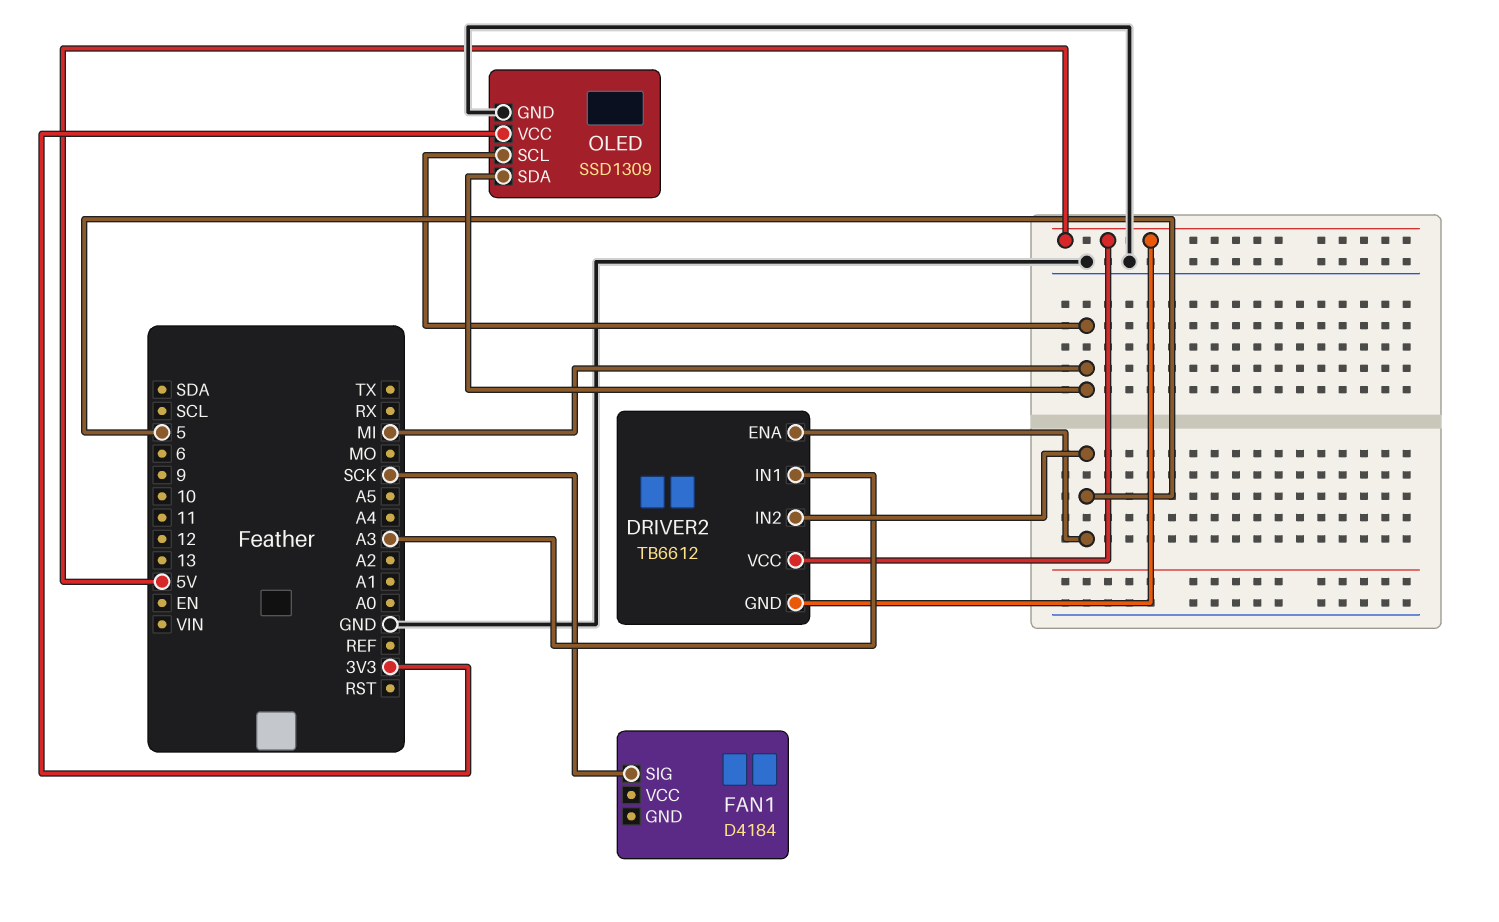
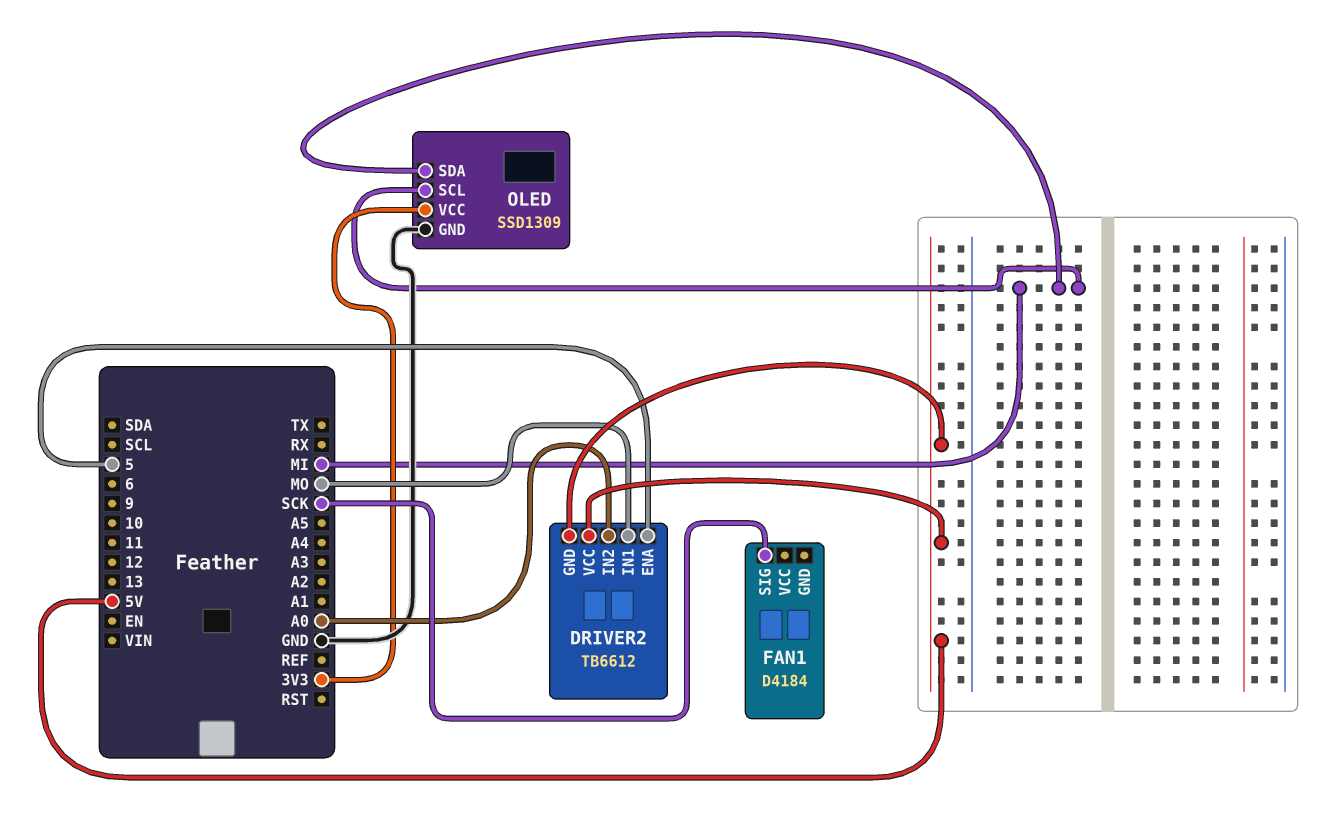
DRIVER2 pin IN1: A3 -> MO
DRIVER2 pin IN2: 5 -> A0

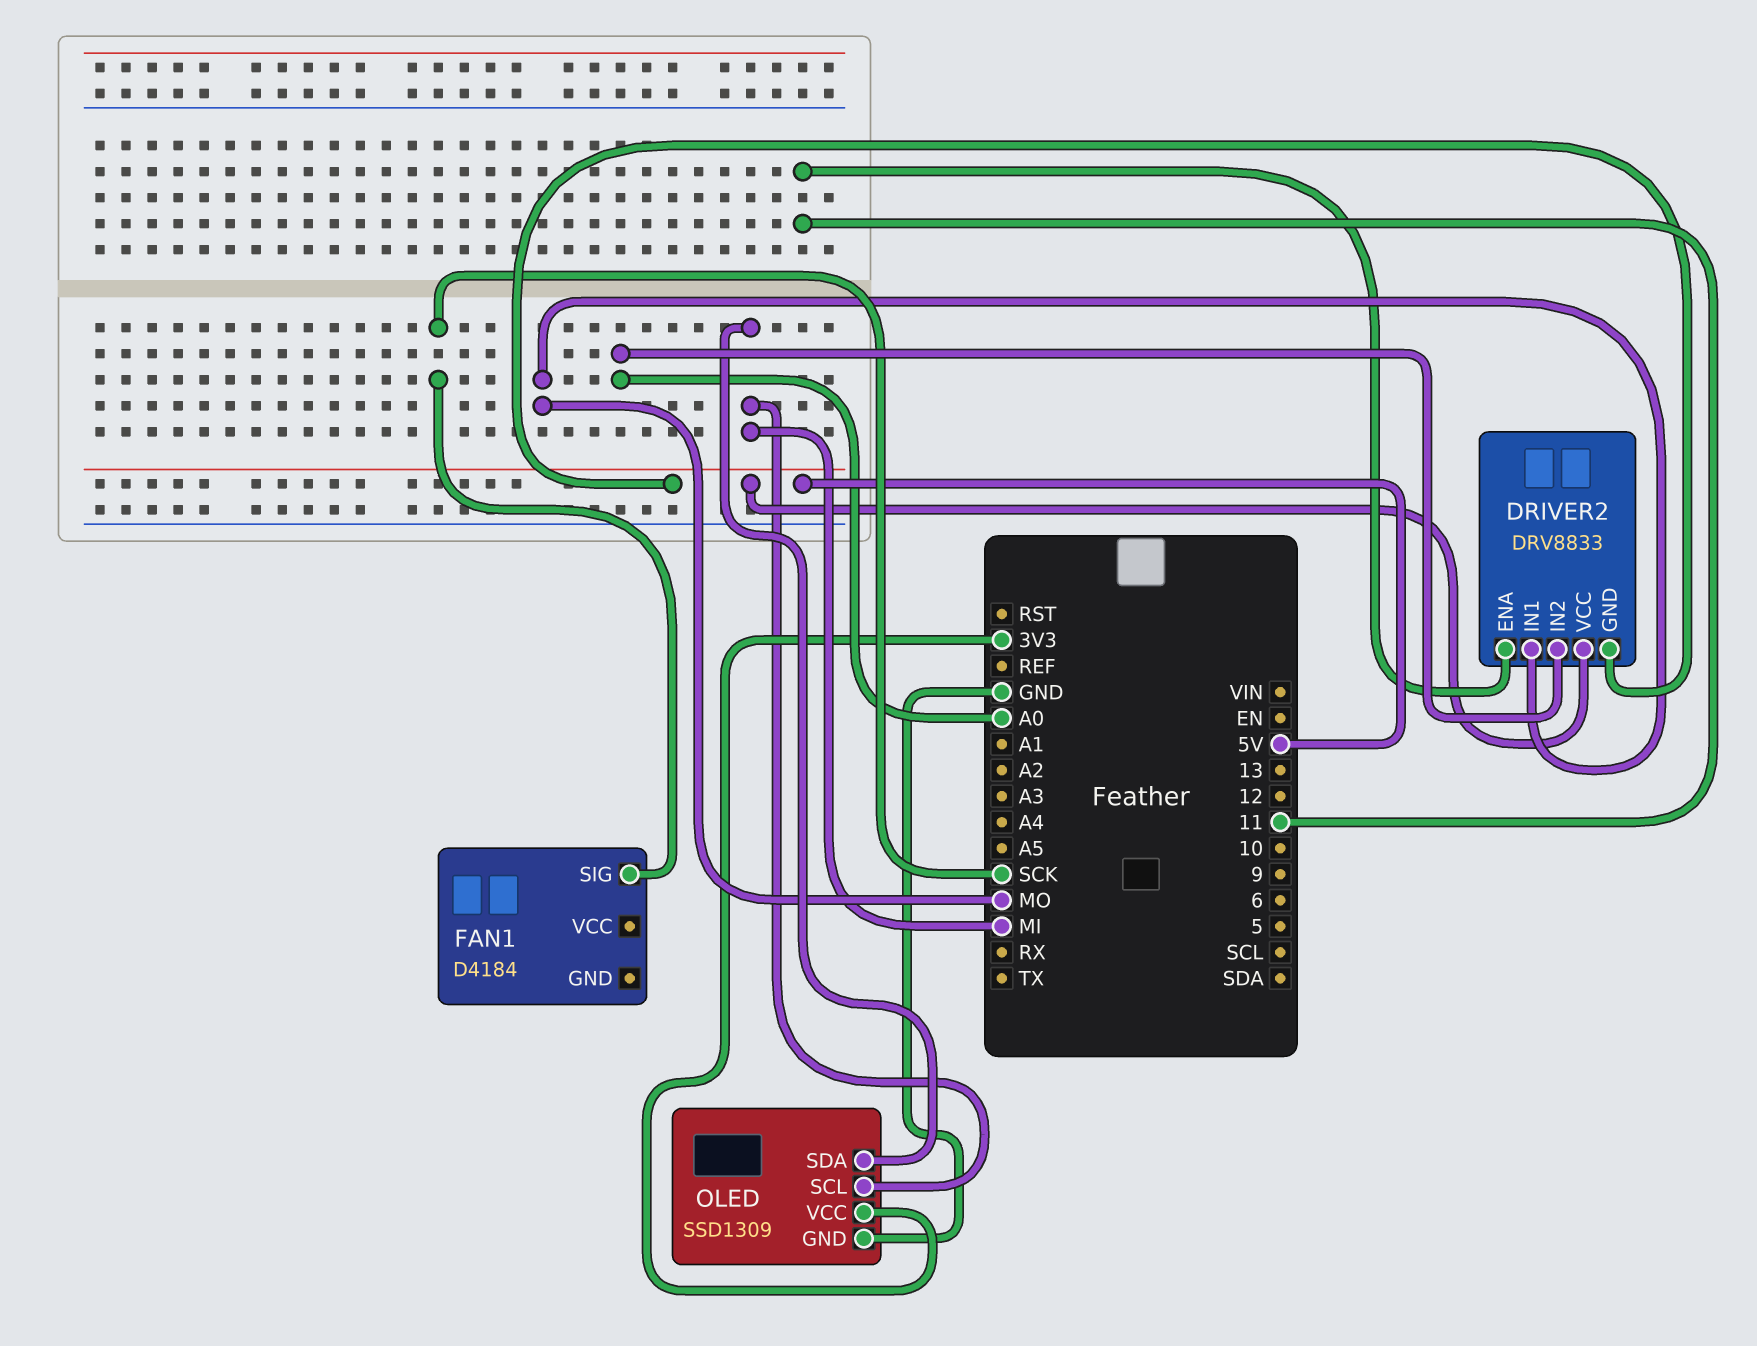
DRIVER2: TB6612 -> DRV8833
DRIVER2 pin ENA: 5 -> 11

